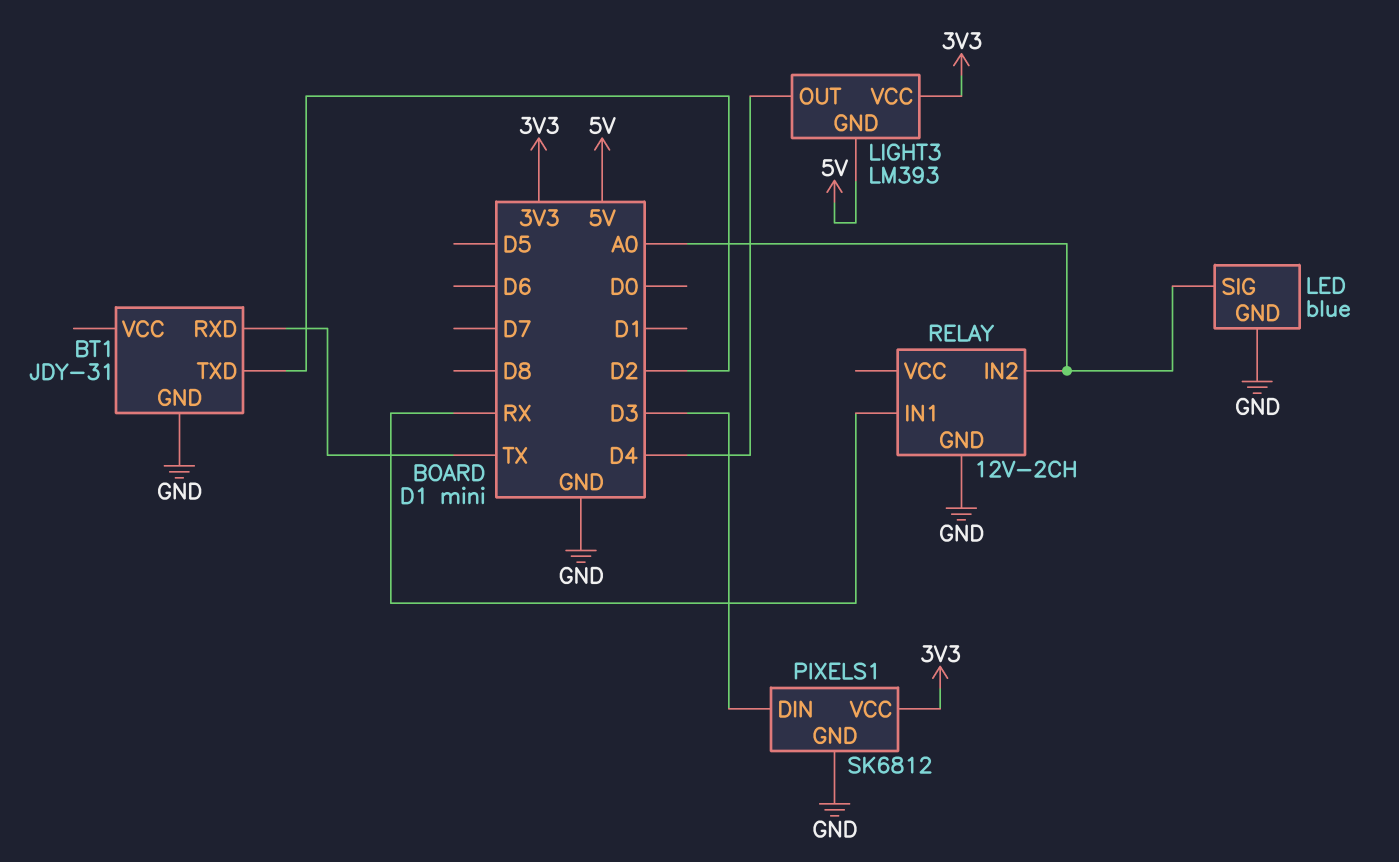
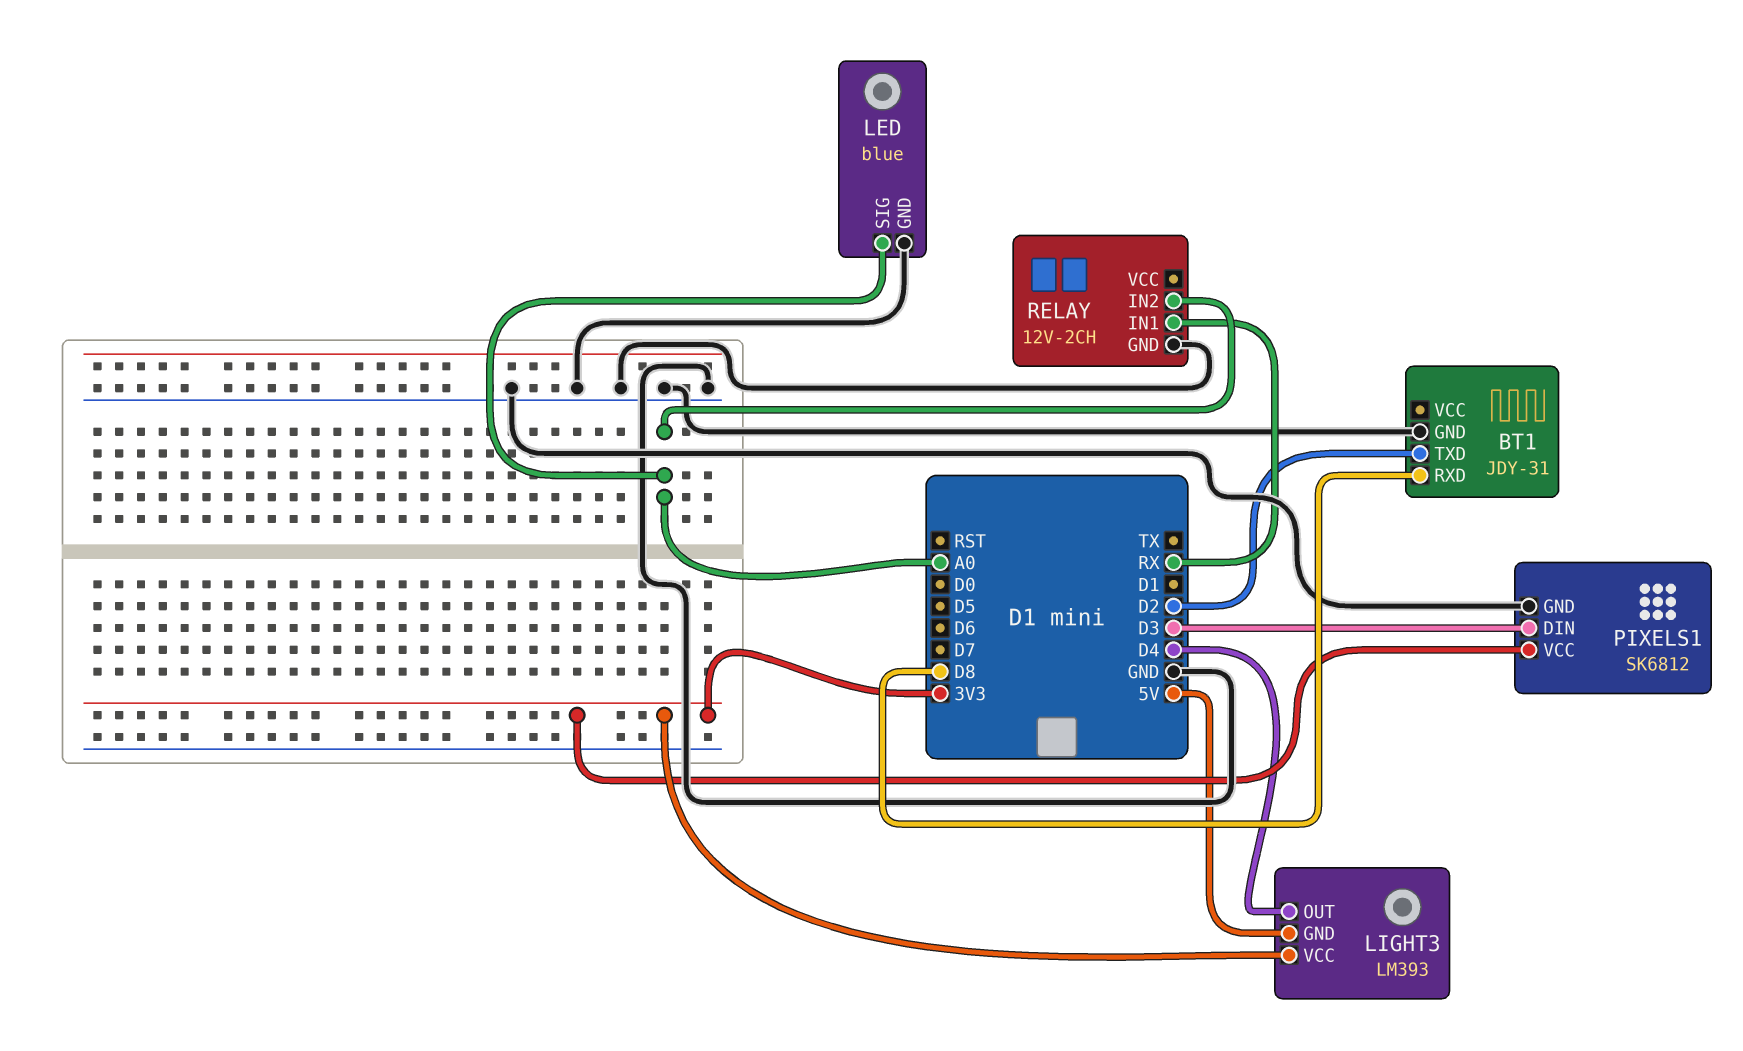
BT1 pin RXD: TX -> D8

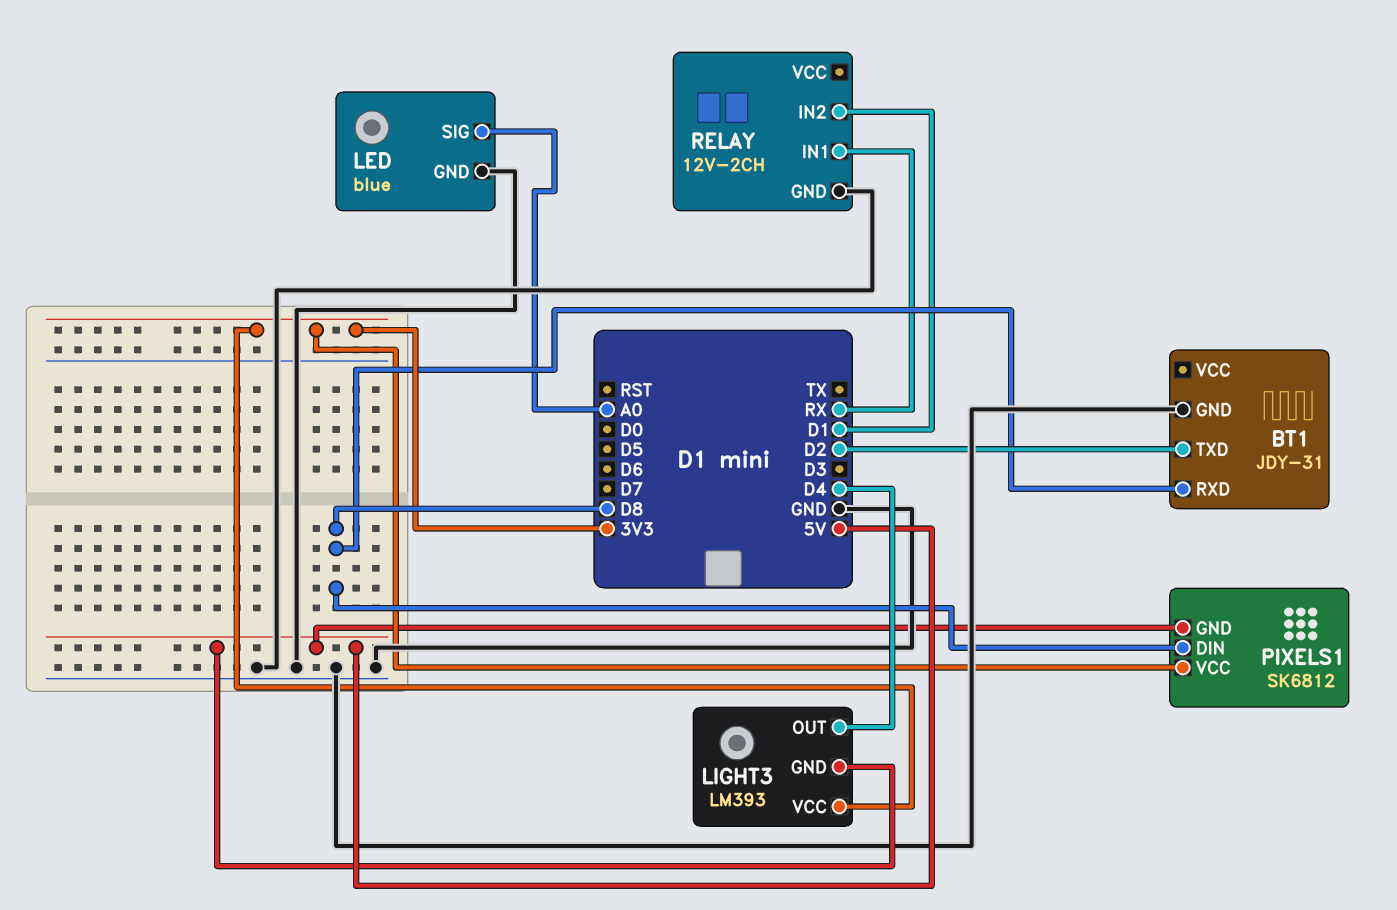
PIXELS1 pin DIN: D3 -> D8
PIXELS1 pin GND: GND -> 5V
RELAY pin IN2: A0 -> D1

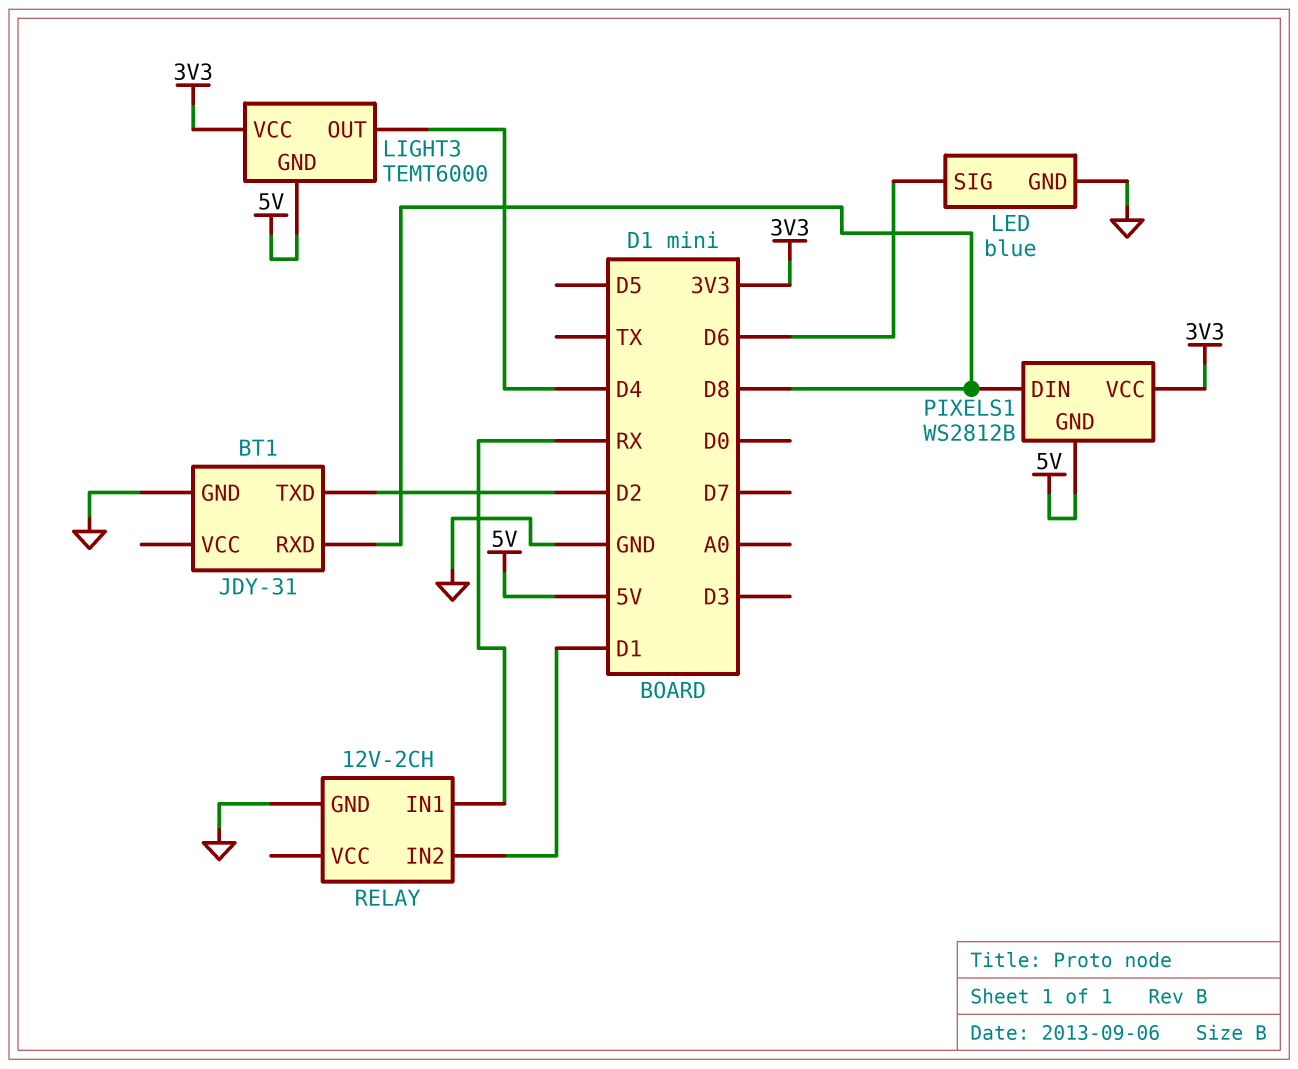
LED pin SIG: A0 -> D6
LIGHT3: LM393 -> TEMT6000
PIXELS1: SK6812 -> WS2812B

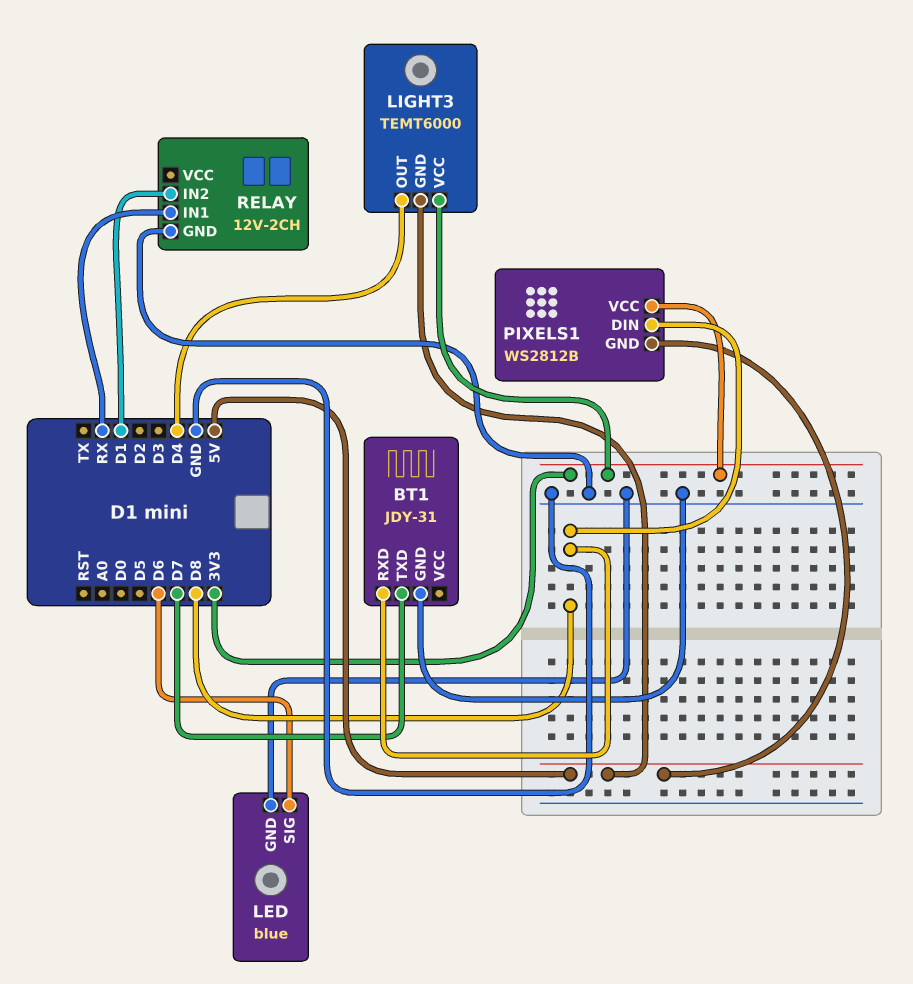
BT1 pin TXD: D2 -> D7

